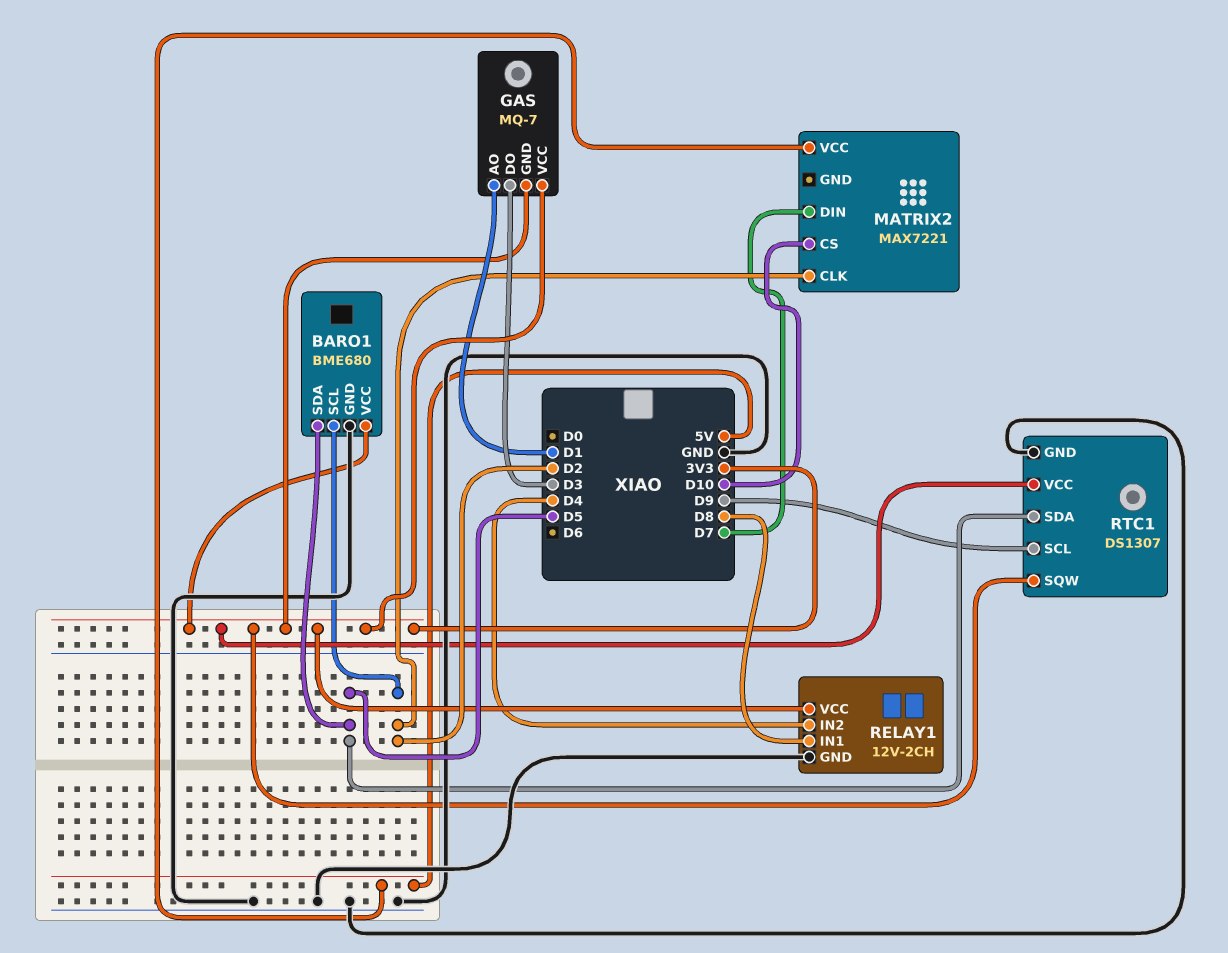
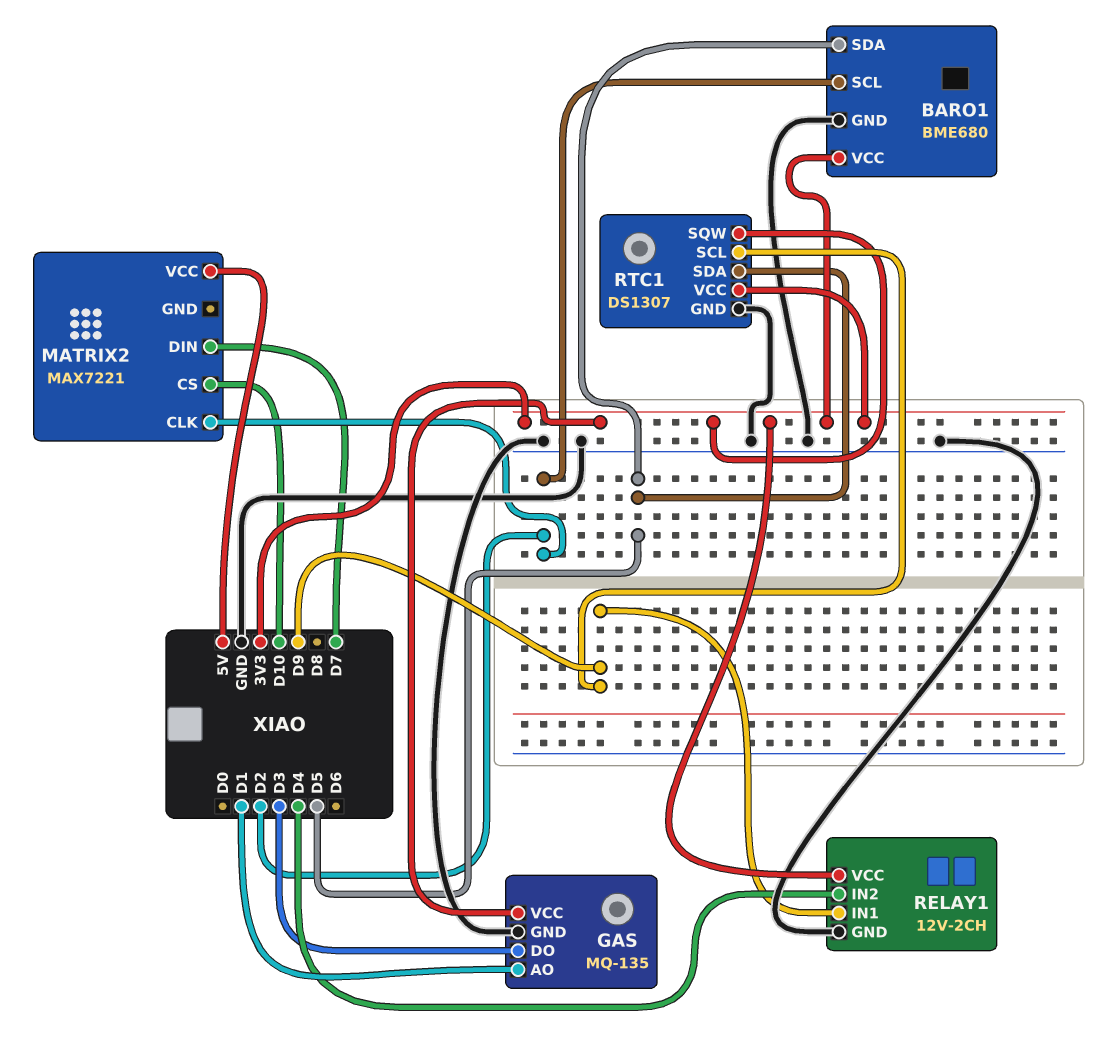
GAS: MQ-7 -> MQ-135
GAS pin GND: 3V3 -> GND
RELAY1 pin IN1: D8 -> D9

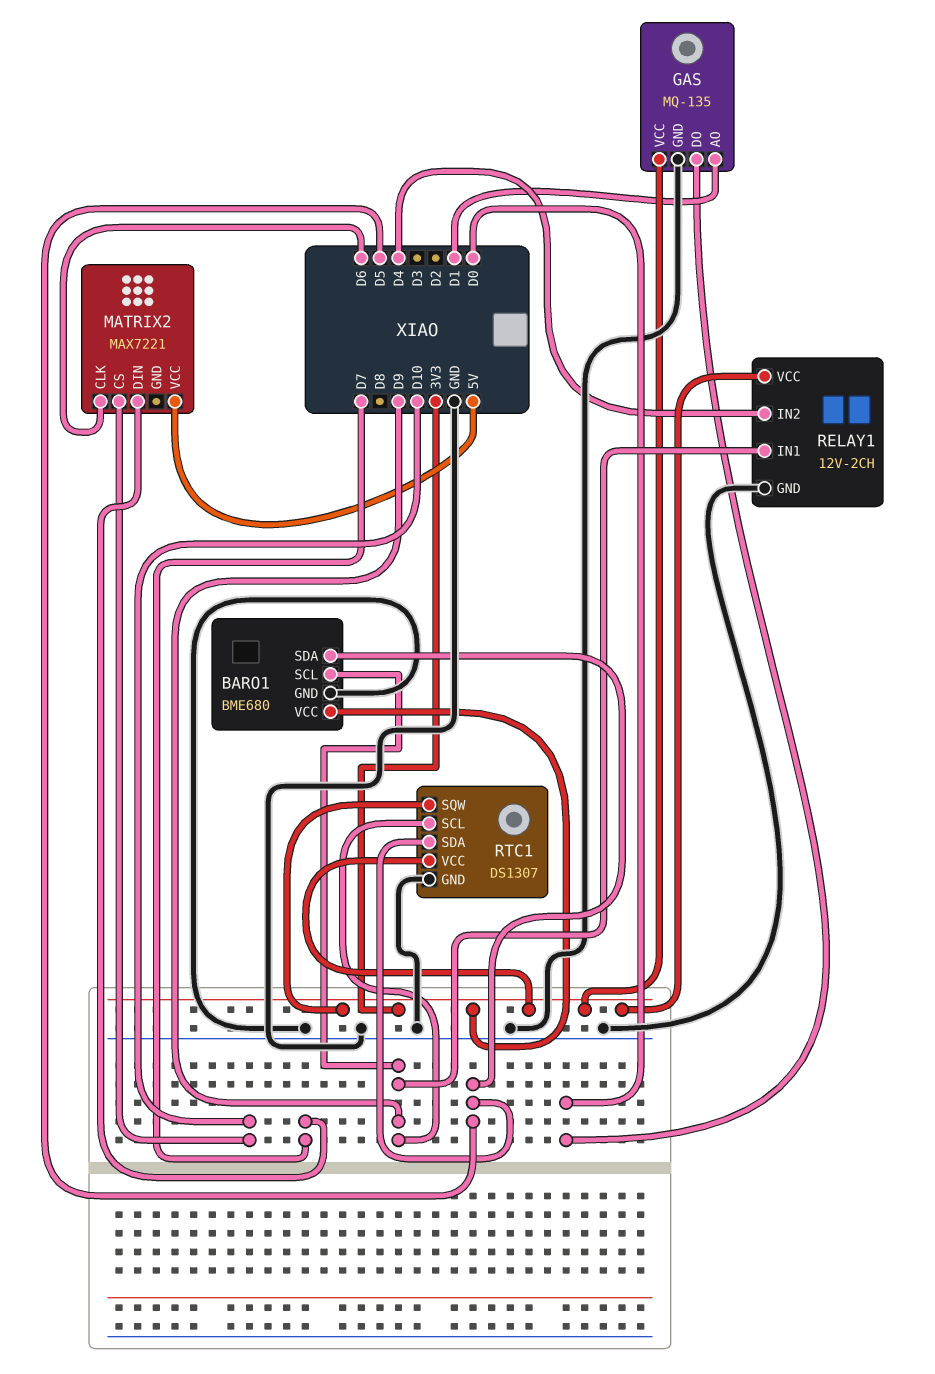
BARO1 pin SCL: D2 -> D9
GAS pin DO: D3 -> D0
MATRIX2 pin CLK: D2 -> D6

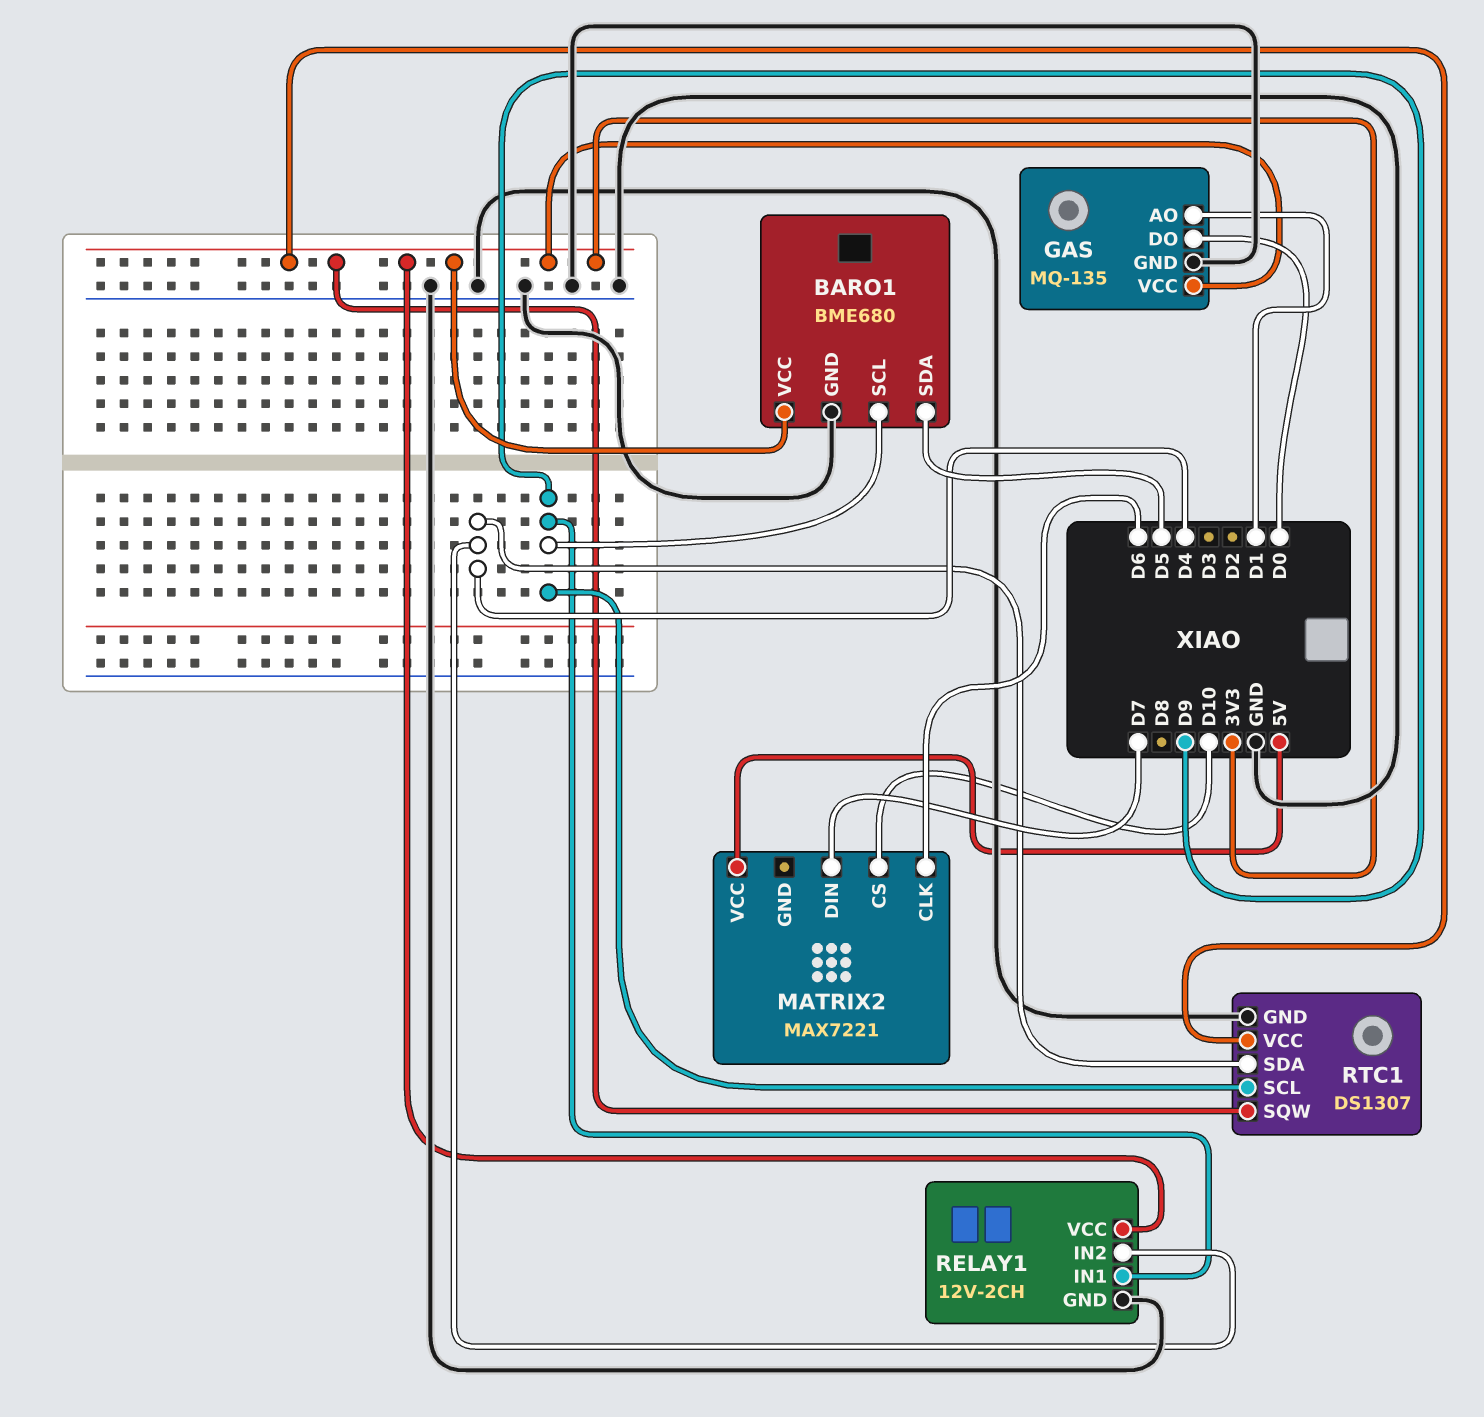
RTC1 pin SDA: D5 -> D4

